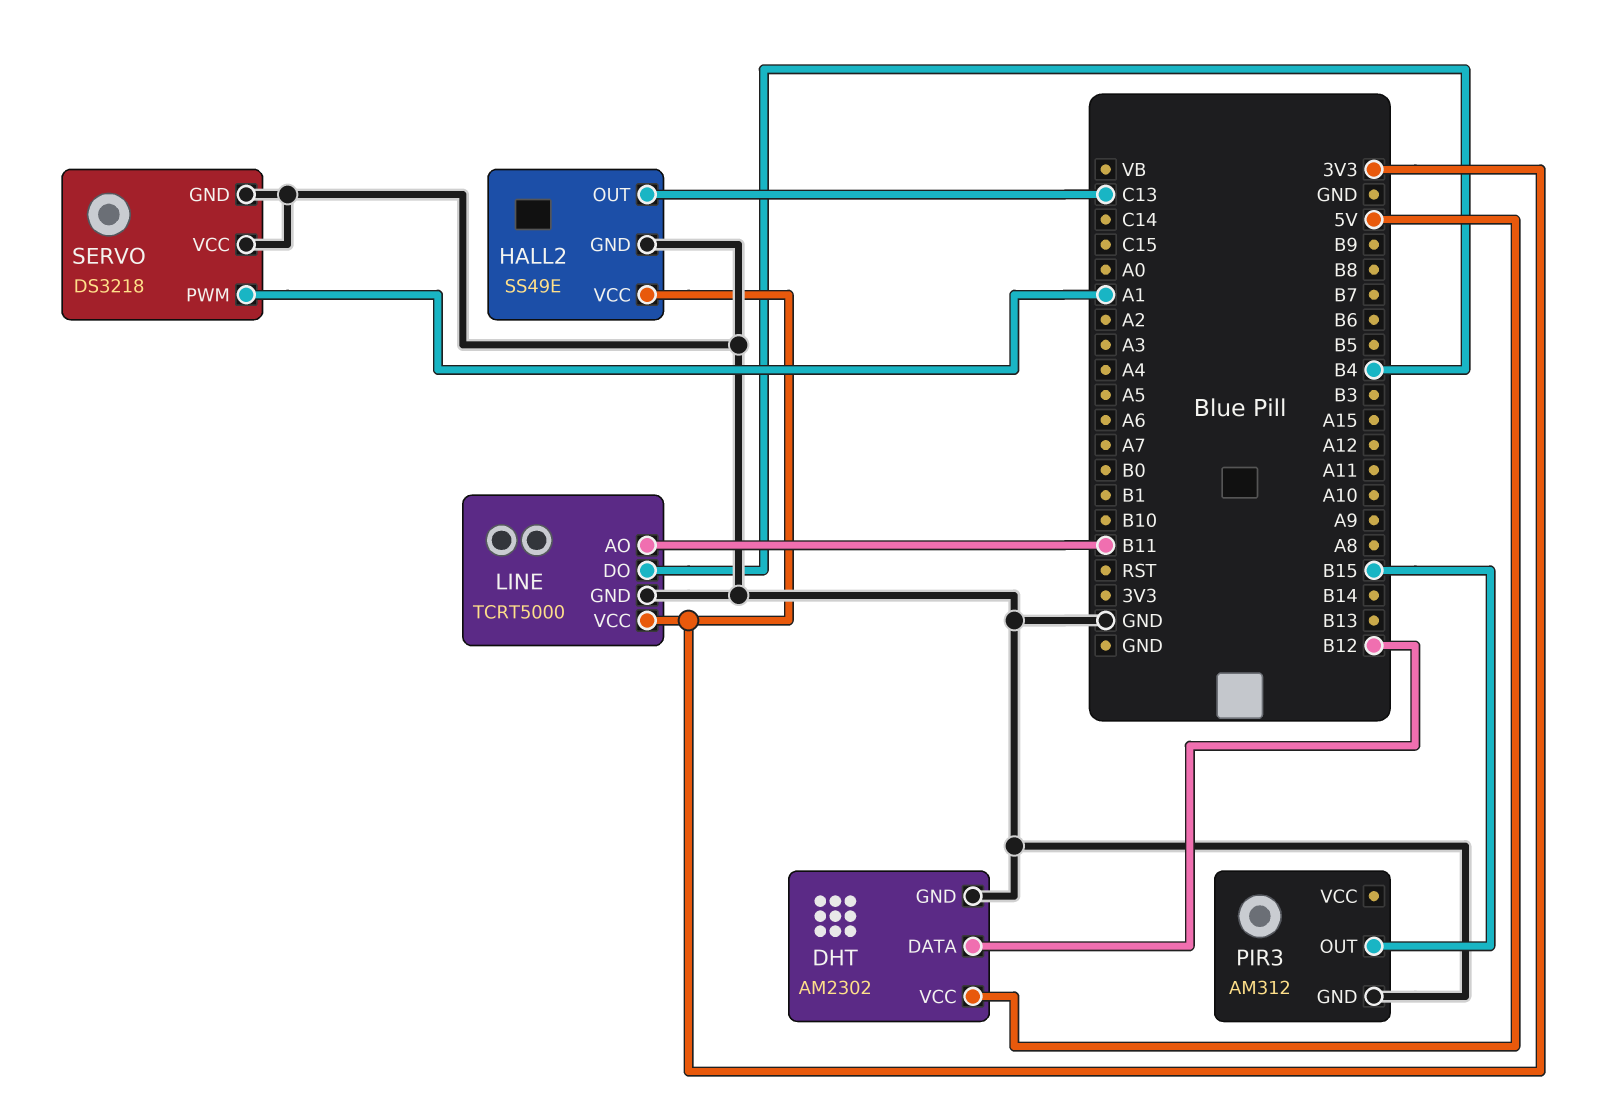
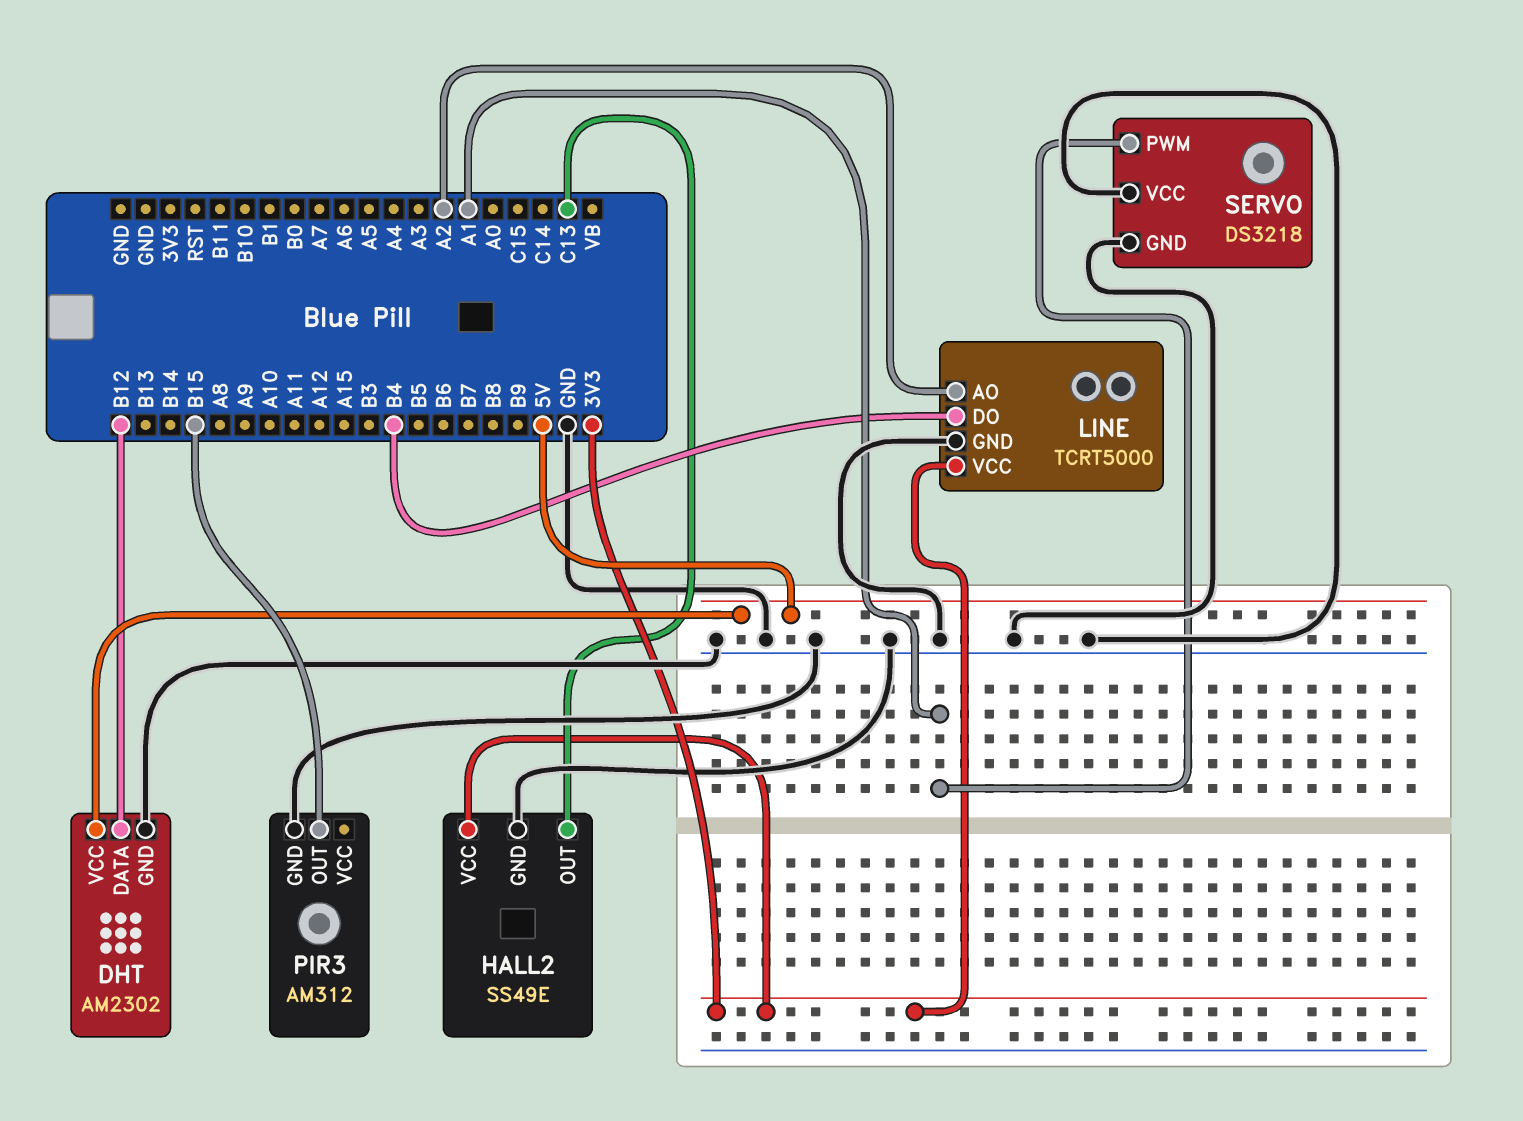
LINE pin AO: B11 -> A2

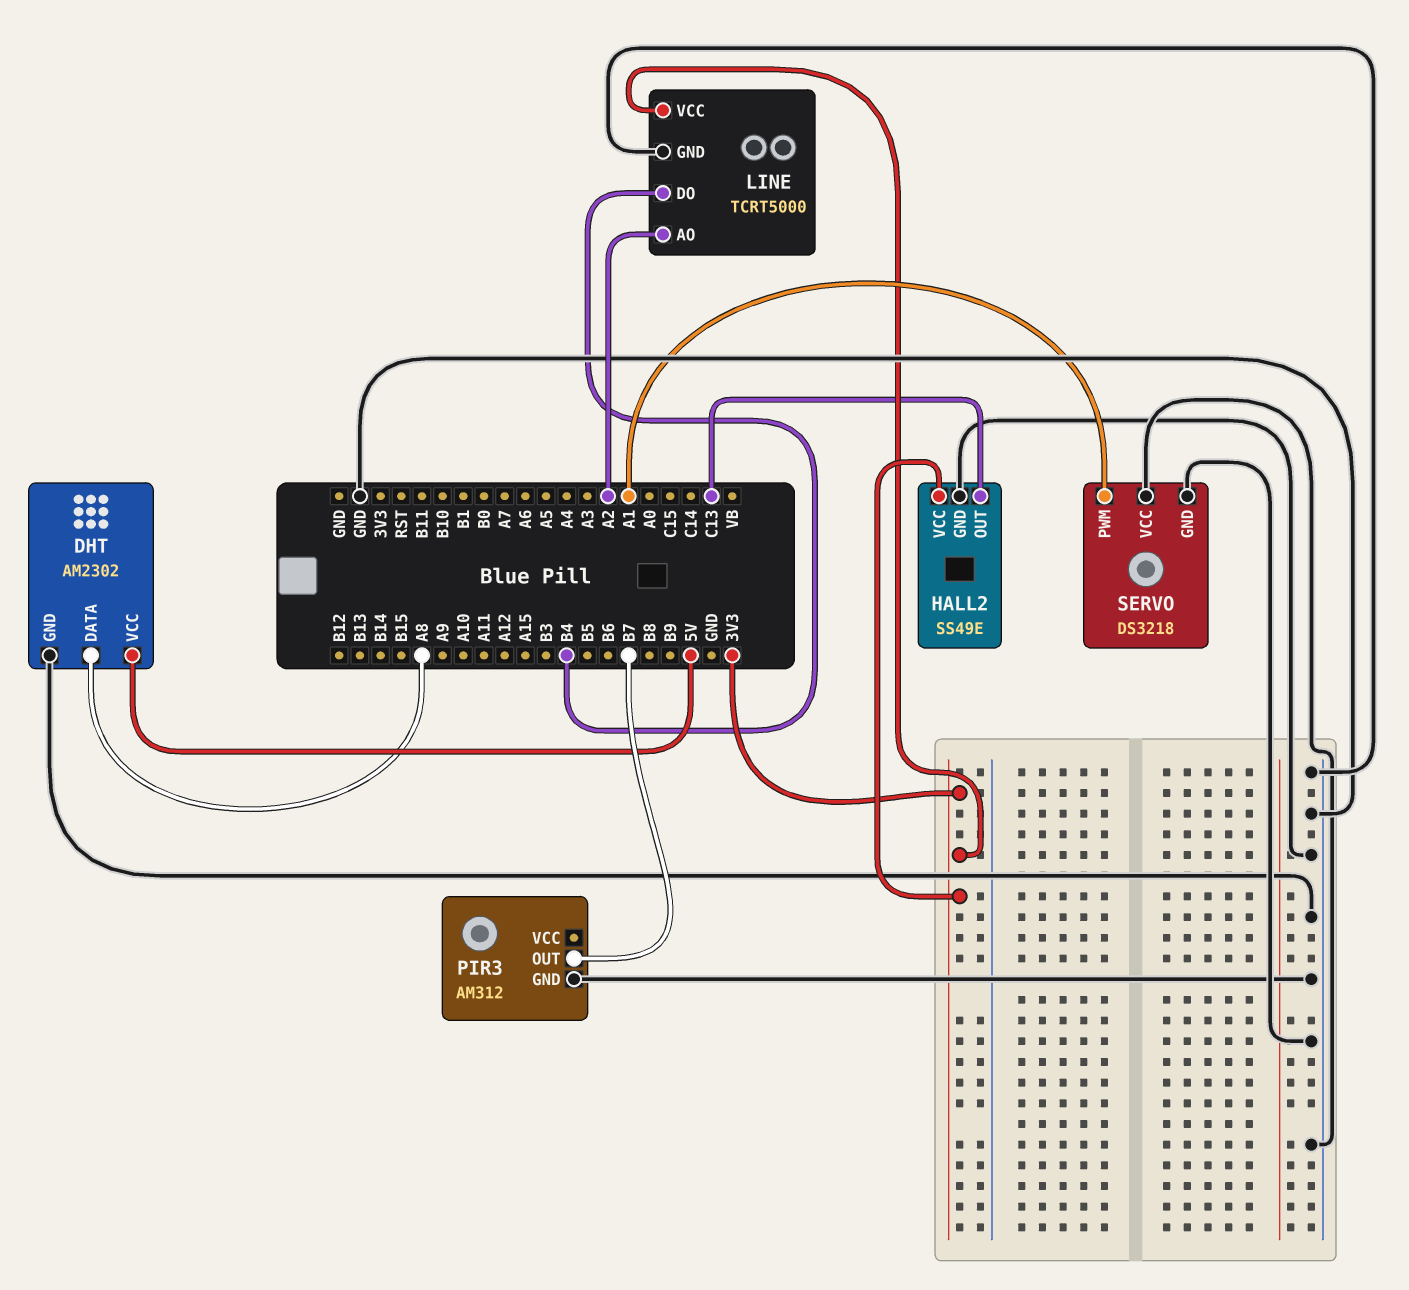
DHT pin DATA: B12 -> A8
PIR3 pin OUT: B15 -> B7

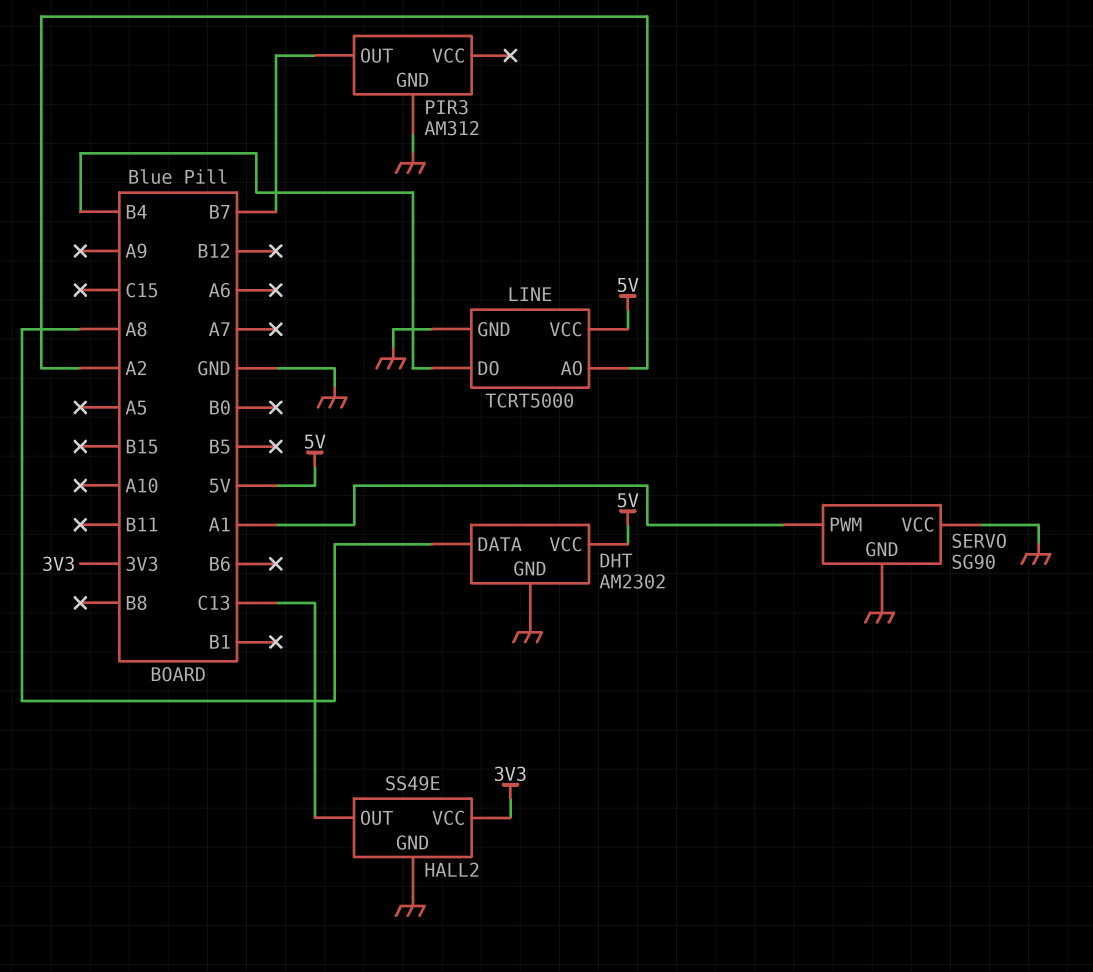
LINE pin VCC: 3V3 -> 5V
SERVO: DS3218 -> SG90

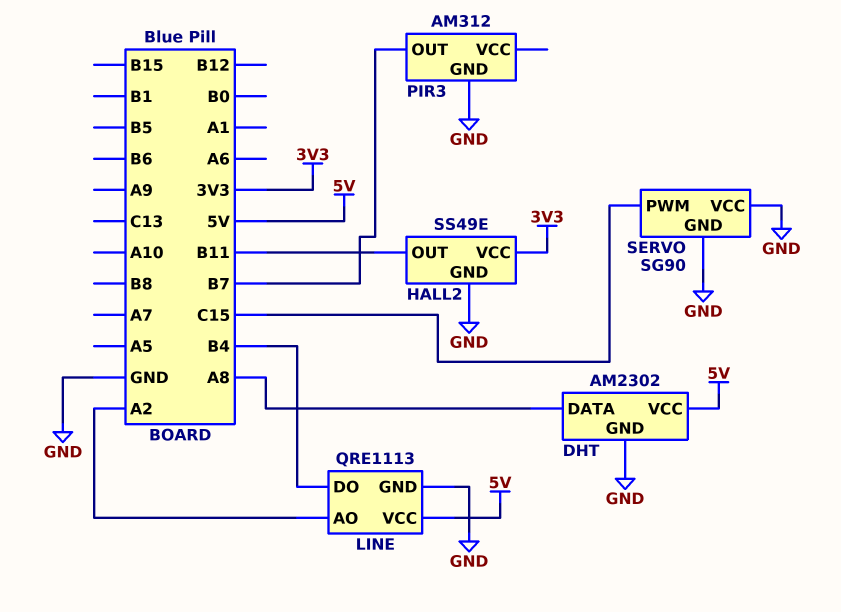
HALL2 pin OUT: C13 -> B11
LINE: TCRT5000 -> QRE1113
SERVO pin PWM: A1 -> C15

